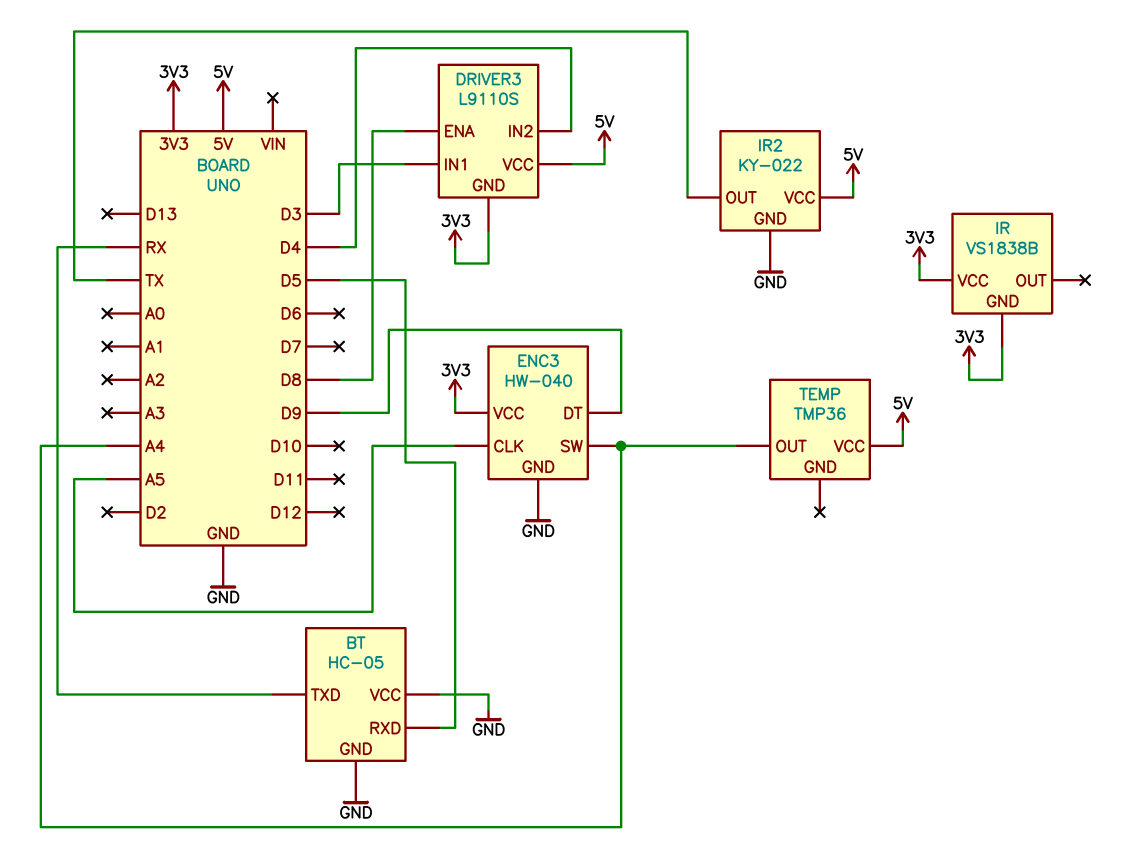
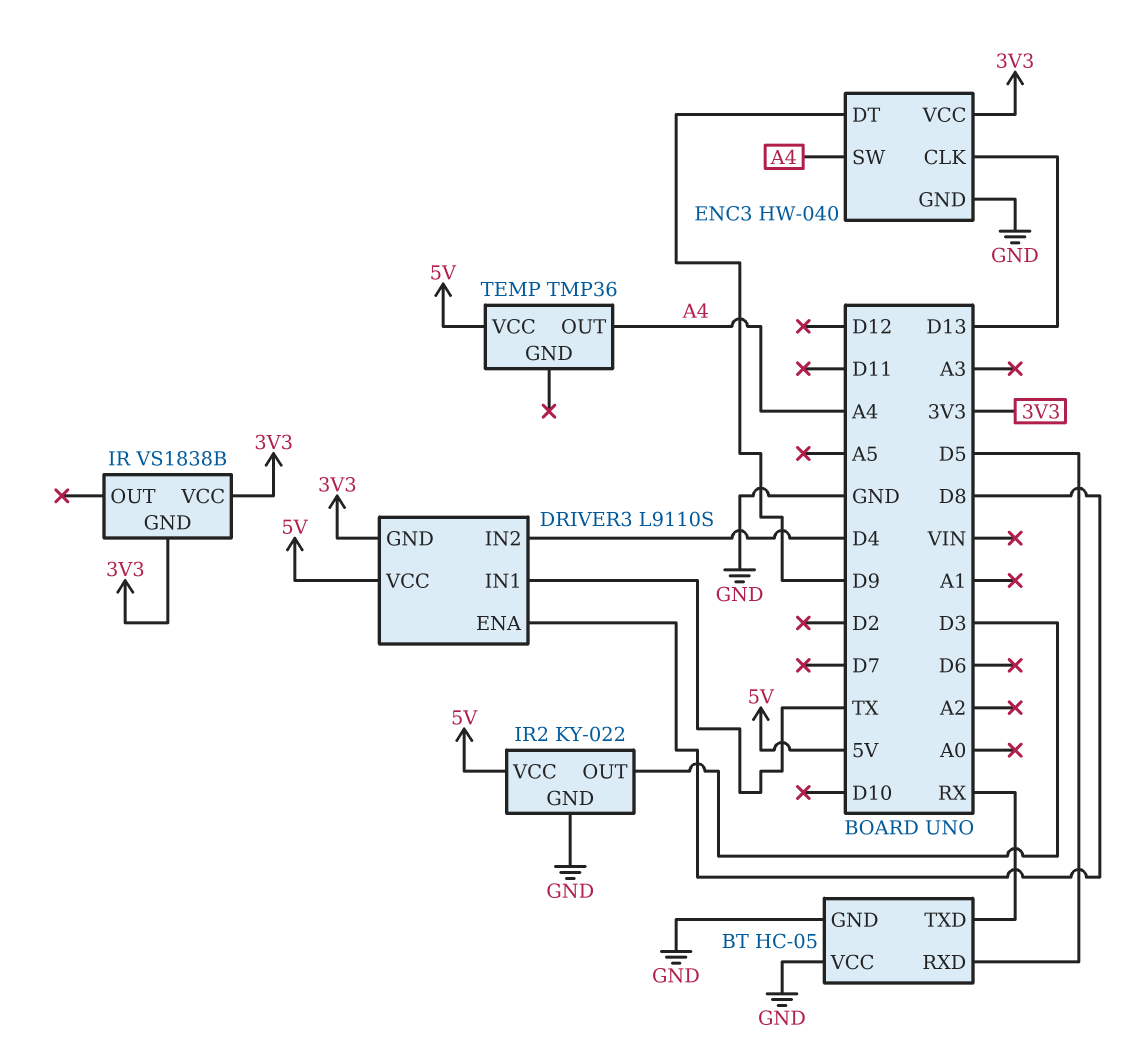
DRIVER3 pin IN1: D3 -> TX
ENC3 pin CLK: A5 -> D13
IR2 pin OUT: TX -> D3

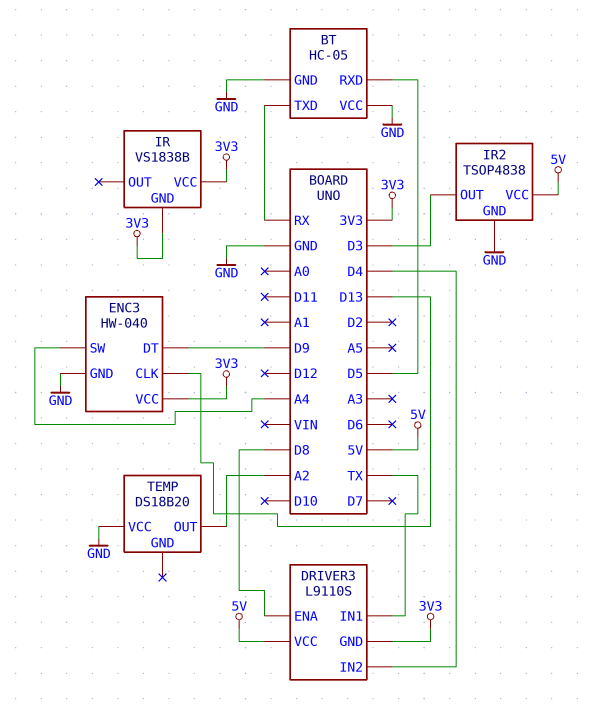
IR2: KY-022 -> TSOP4838
TEMP: TMP36 -> DS18B20
TEMP pin OUT: A4 -> A2
TEMP pin VCC: 5V -> GND

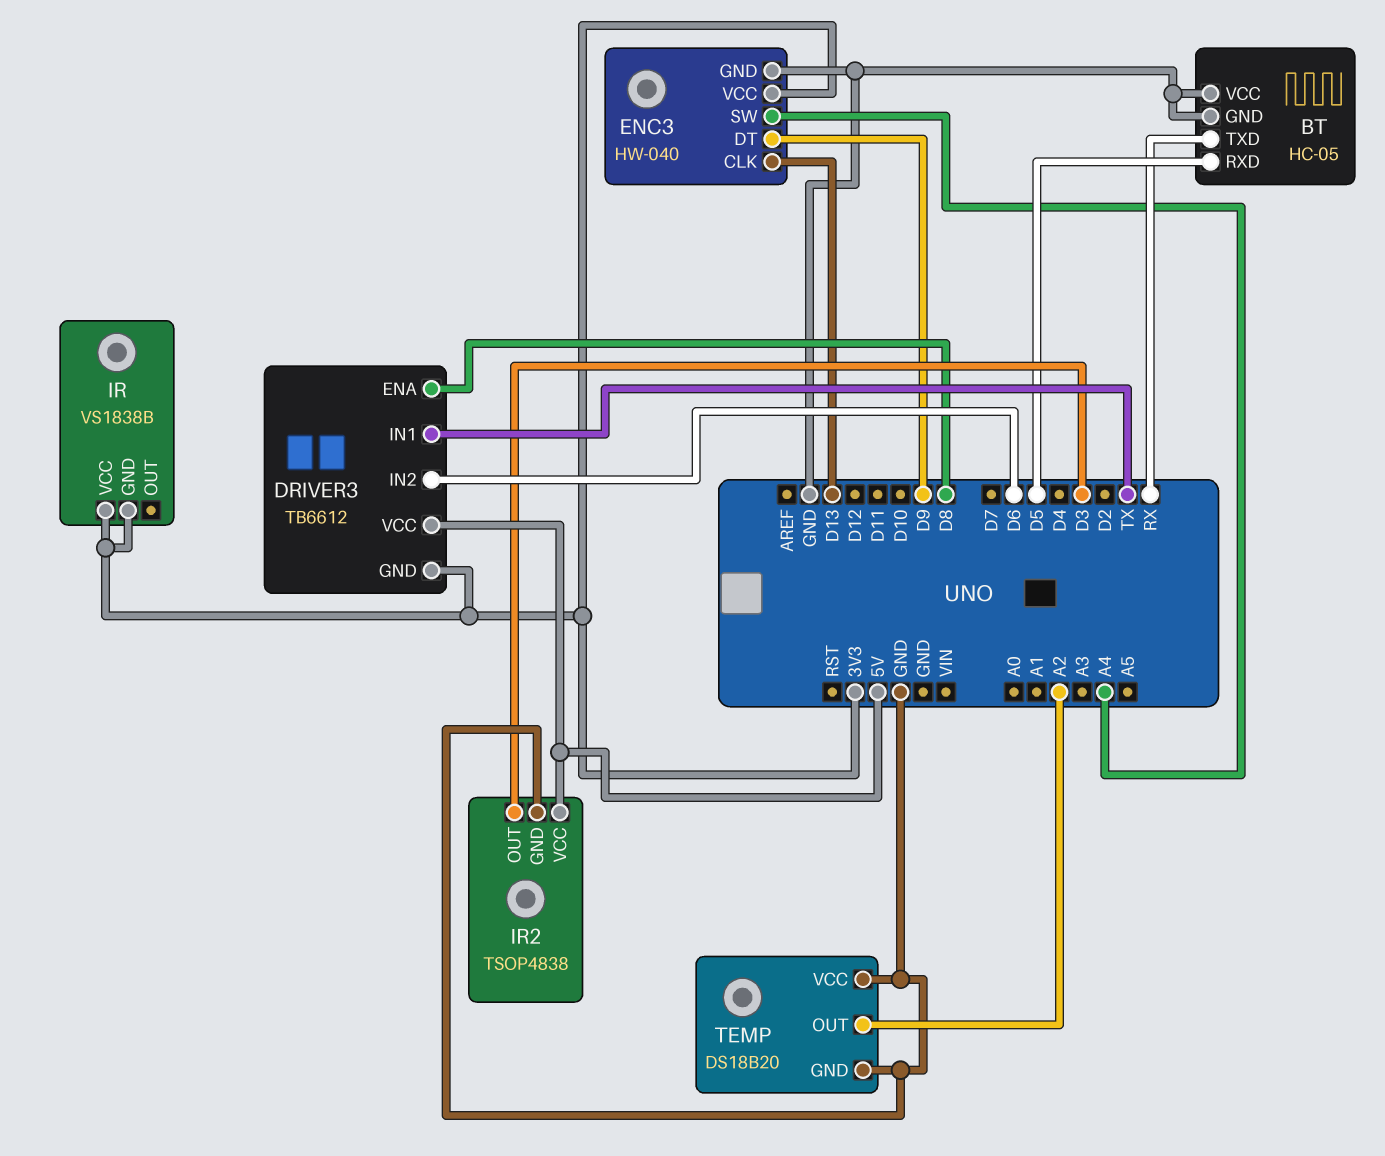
DRIVER3: L9110S -> TB6612
DRIVER3 pin IN2: D4 -> D6
TEMP pin GND: none -> GND

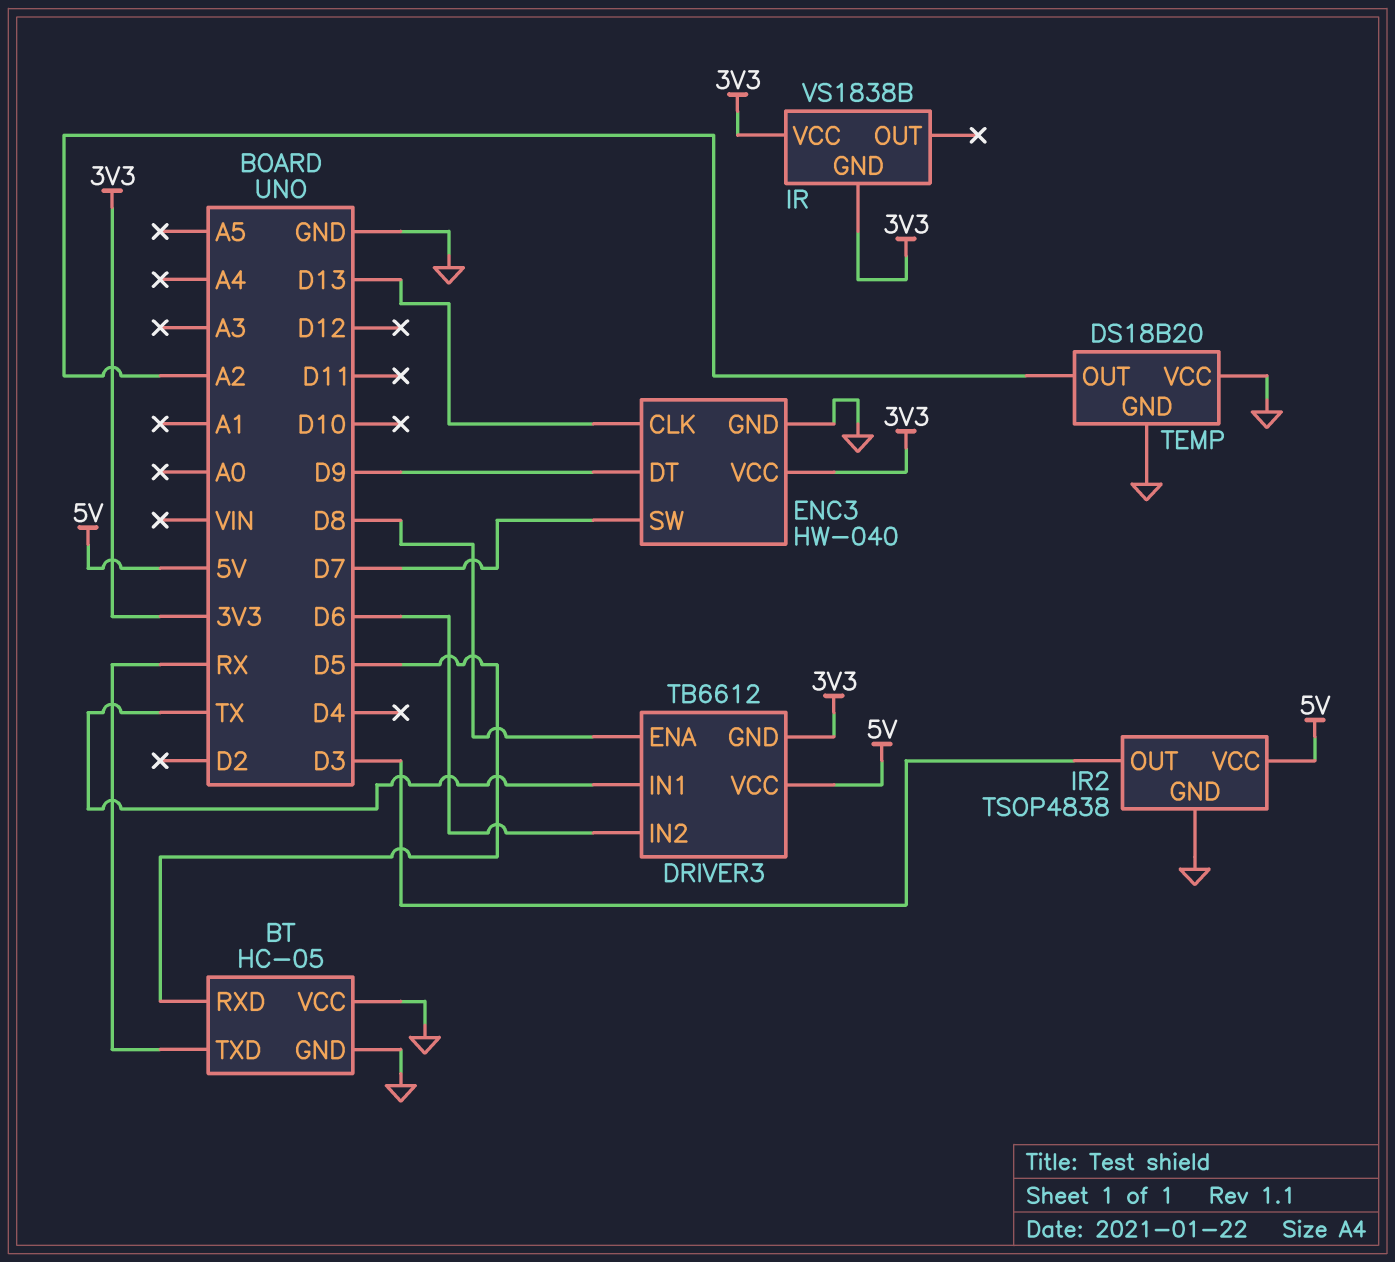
ENC3 pin SW: A4 -> D7

